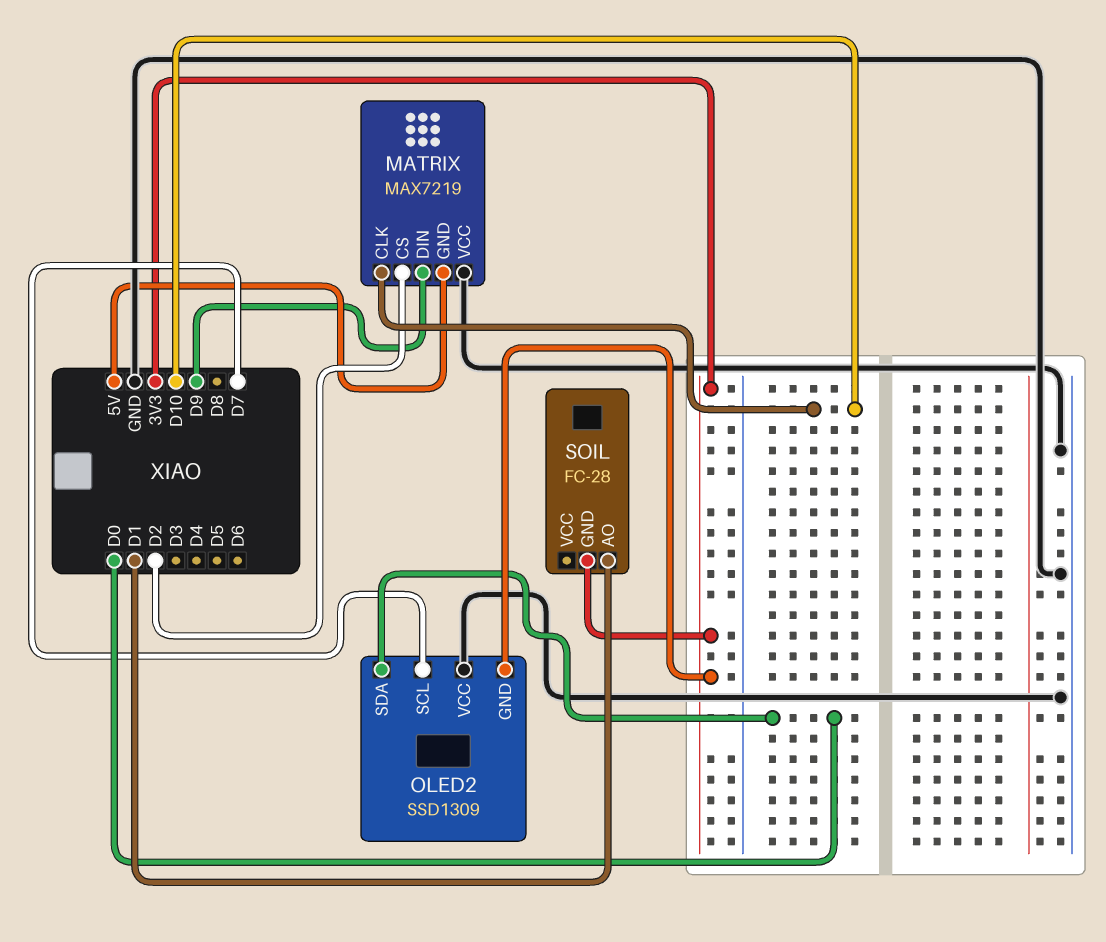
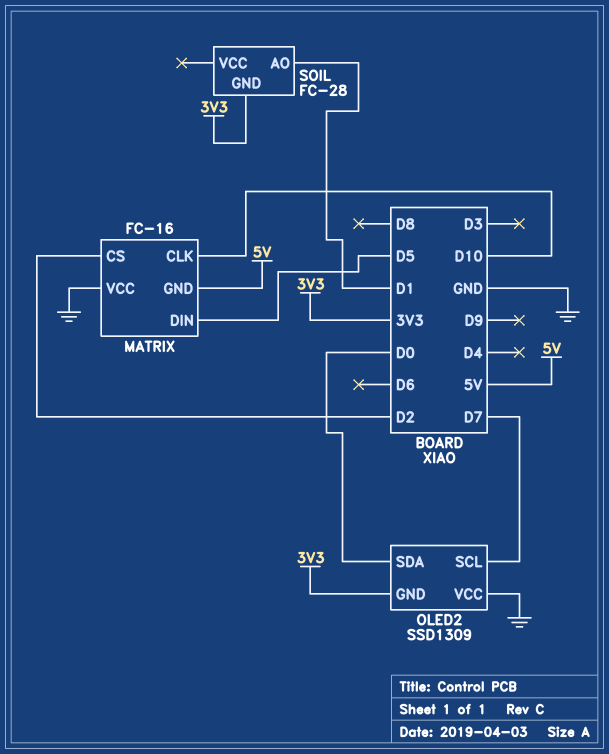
MATRIX: MAX7219 -> FC-16
MATRIX pin DIN: D9 -> D5

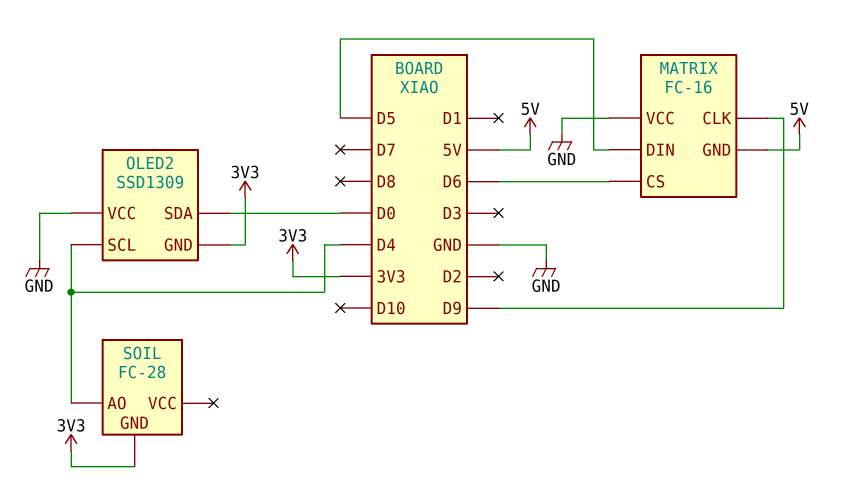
MATRIX pin CLK: D10 -> D9
MATRIX pin CS: D2 -> D6
OLED2 pin SCL: D7 -> D4
SOIL pin AO: D1 -> D4

